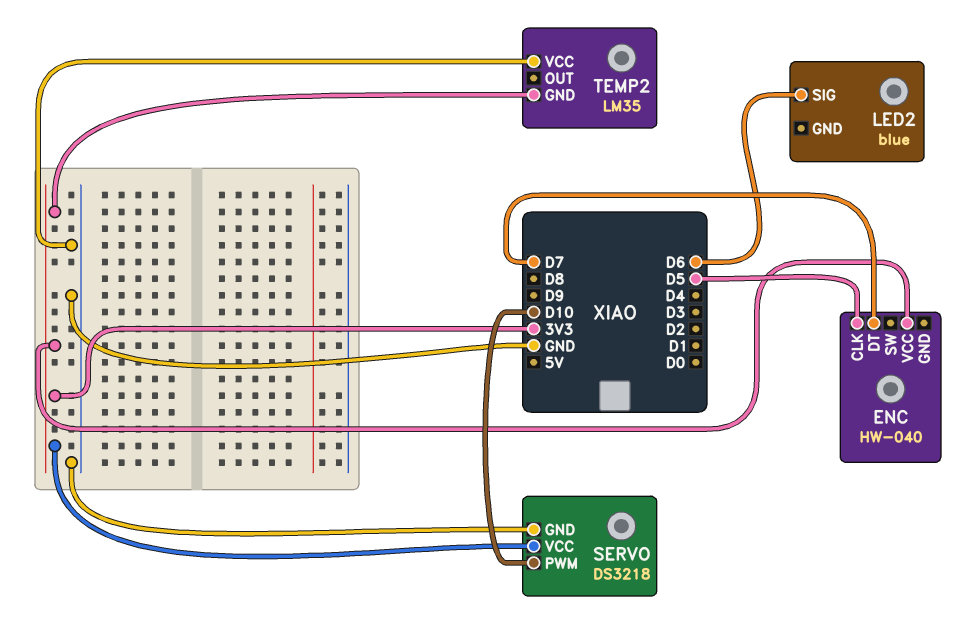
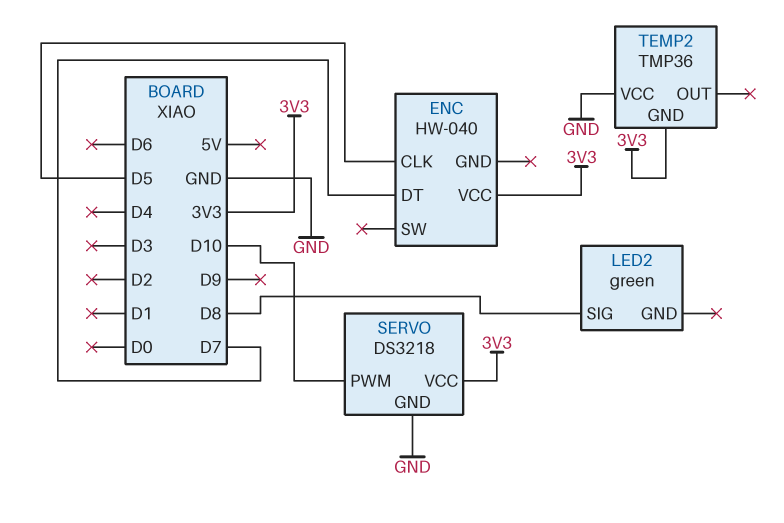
LED2: blue -> green
LED2 pin SIG: D6 -> D8
TEMP2: LM35 -> TMP36

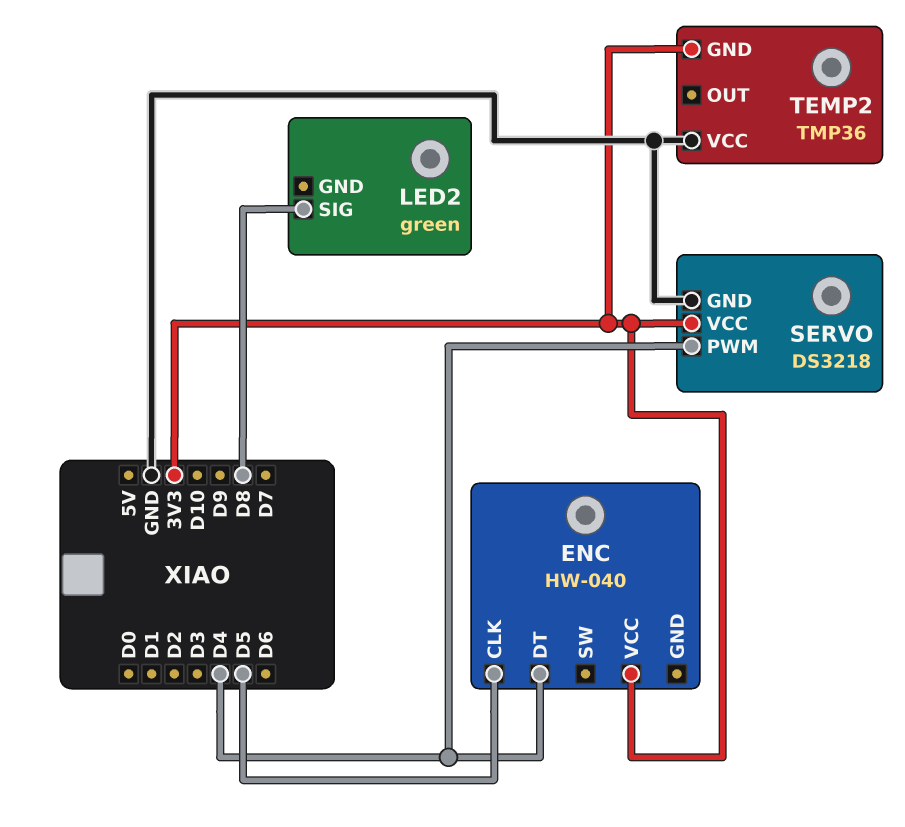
ENC pin DT: D7 -> D4
SERVO pin PWM: D10 -> D4

